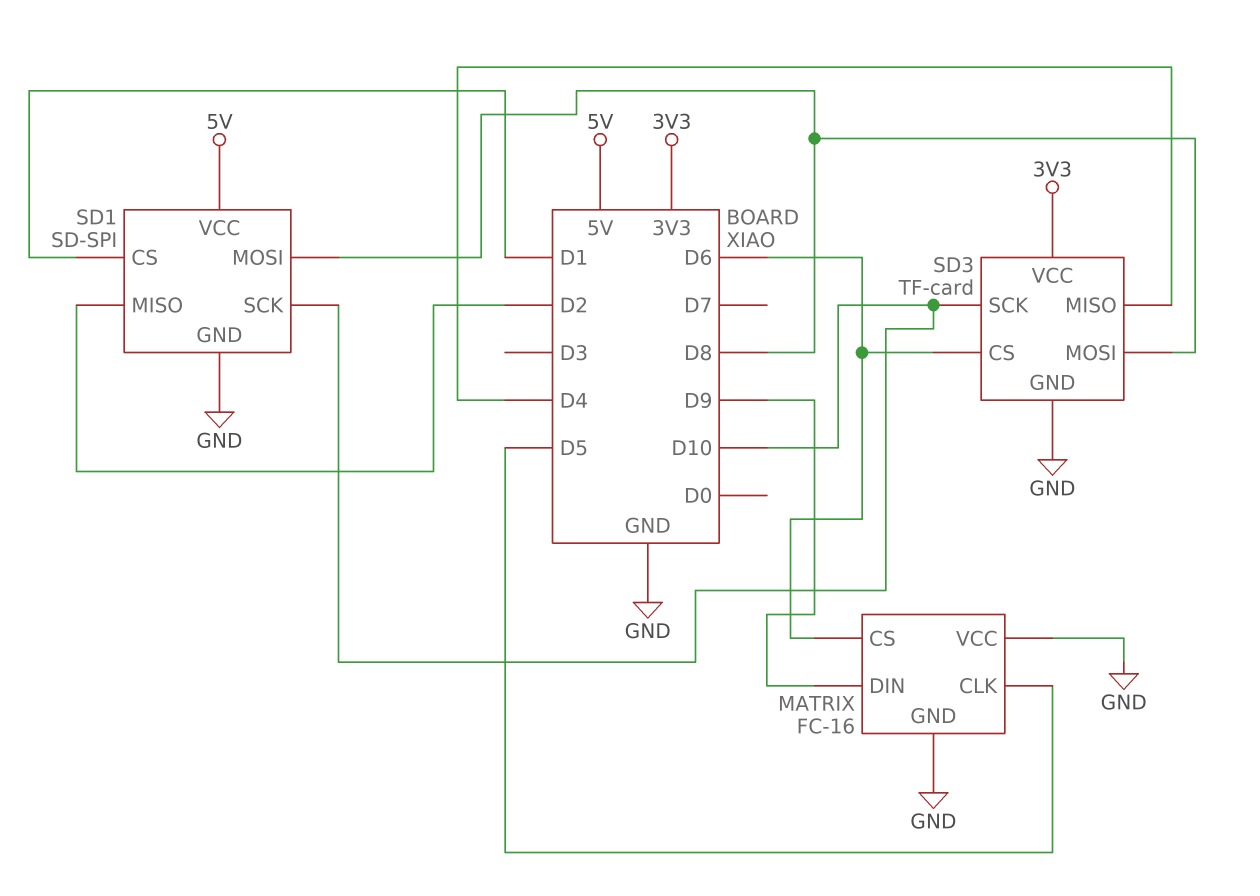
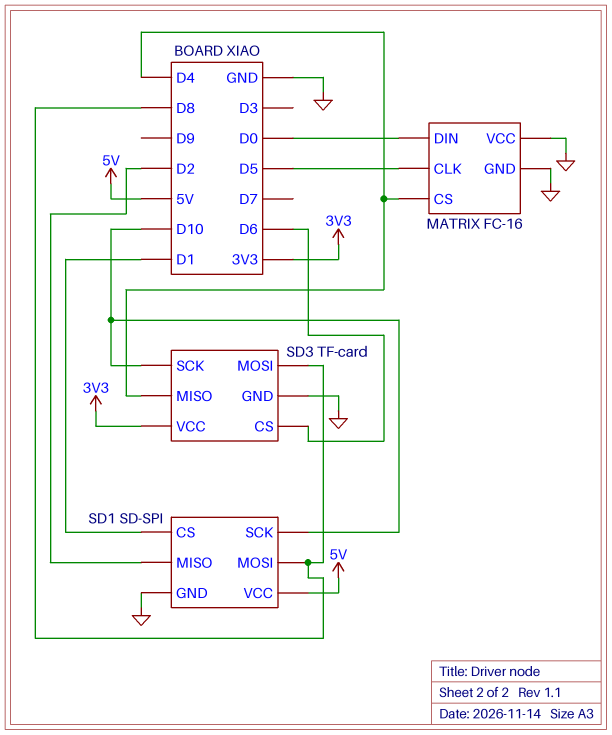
MATRIX pin CS: D6 -> D4
MATRIX pin DIN: D9 -> D0

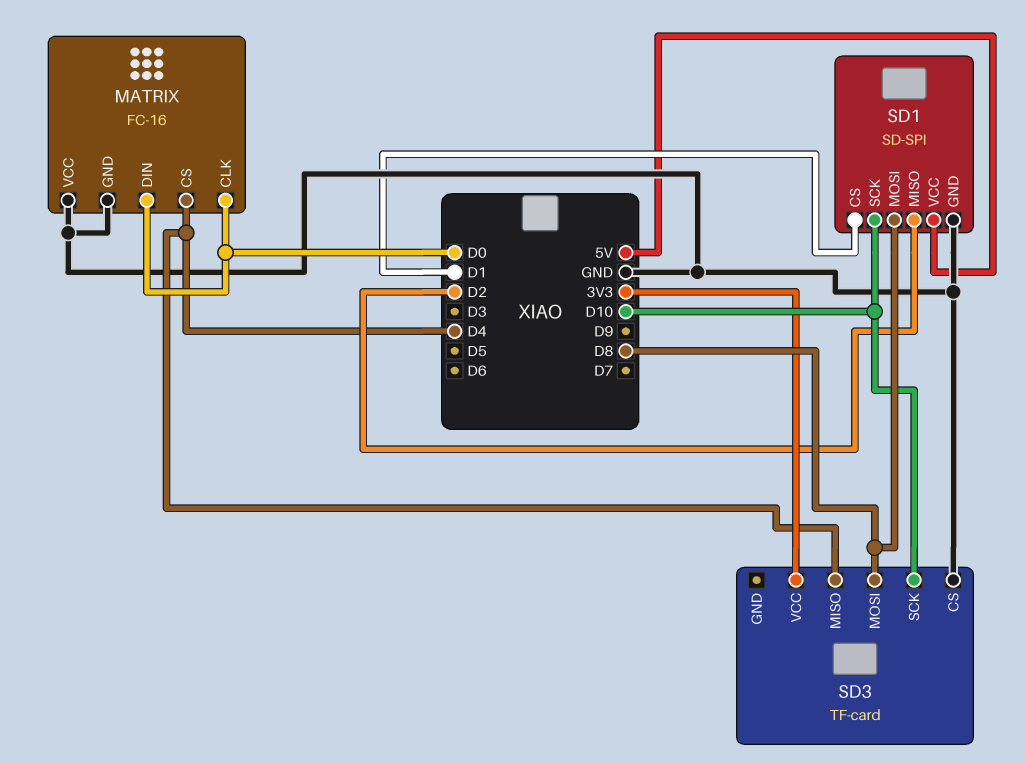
MATRIX pin CLK: D5 -> D0
SD3 pin CS: D6 -> GND
SD3 pin GND: GND -> none

